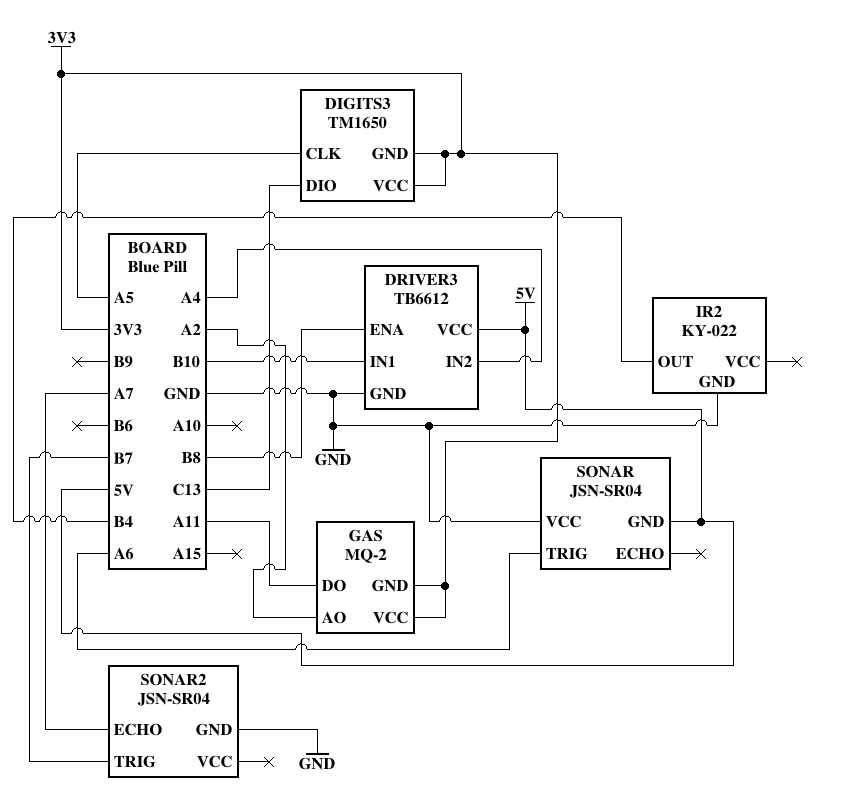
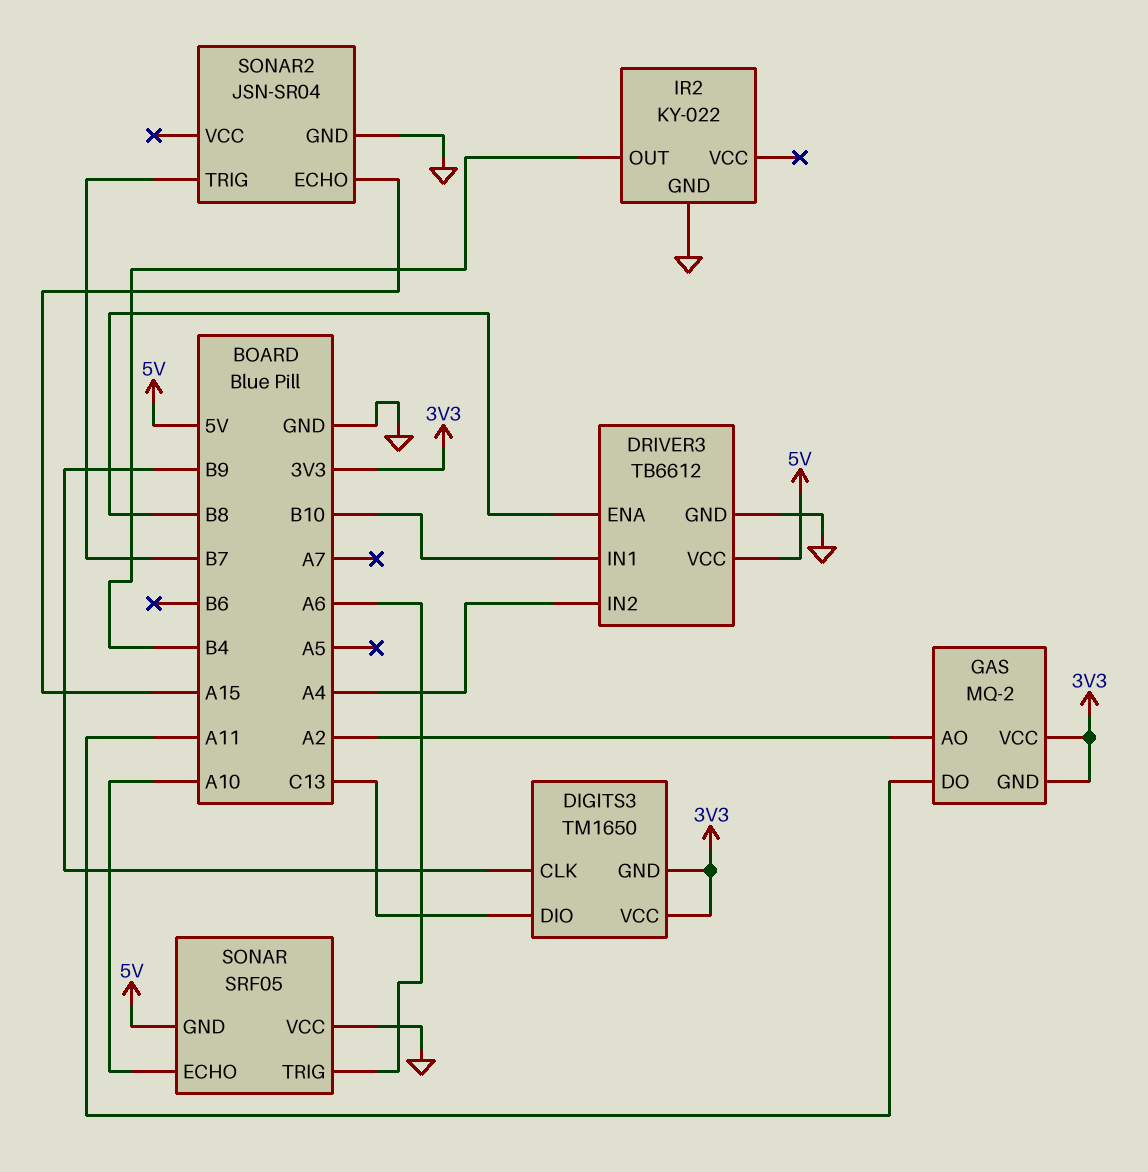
DIGITS3 pin CLK: A5 -> B9
SONAR: JSN-SR04 -> SRF05
SONAR pin ECHO: none -> A10
SONAR2 pin ECHO: A7 -> A15

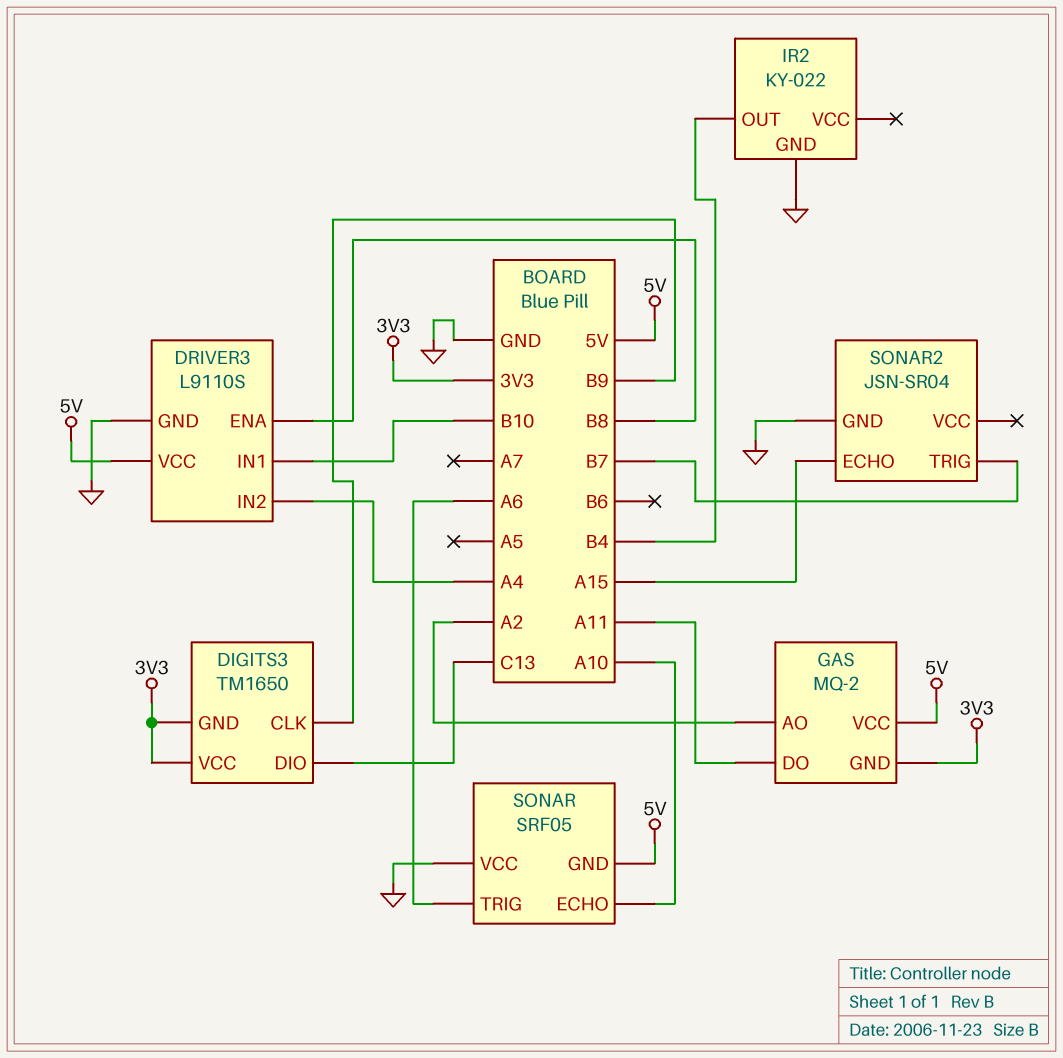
DRIVER3: TB6612 -> L9110S
GAS pin VCC: 3V3 -> 5V

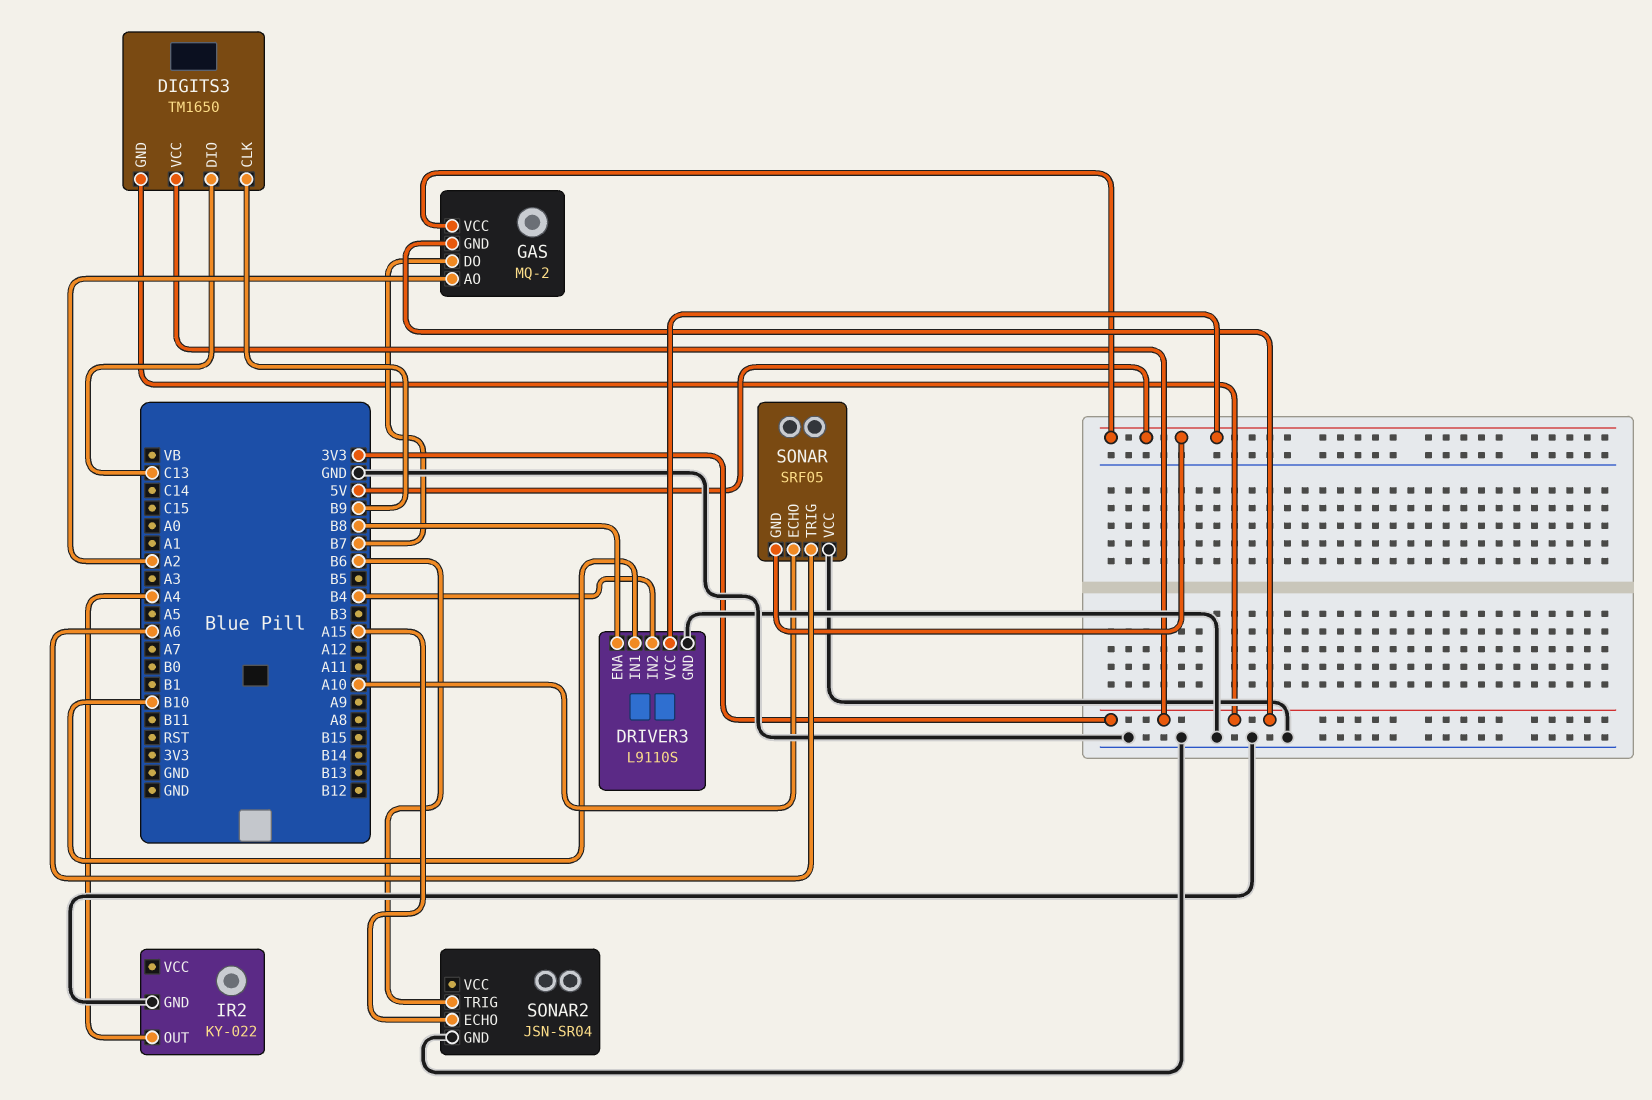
DRIVER3 pin IN2: A4 -> B4
GAS pin DO: A11 -> B7
IR2 pin OUT: B4 -> A4
SONAR2 pin TRIG: B7 -> B6

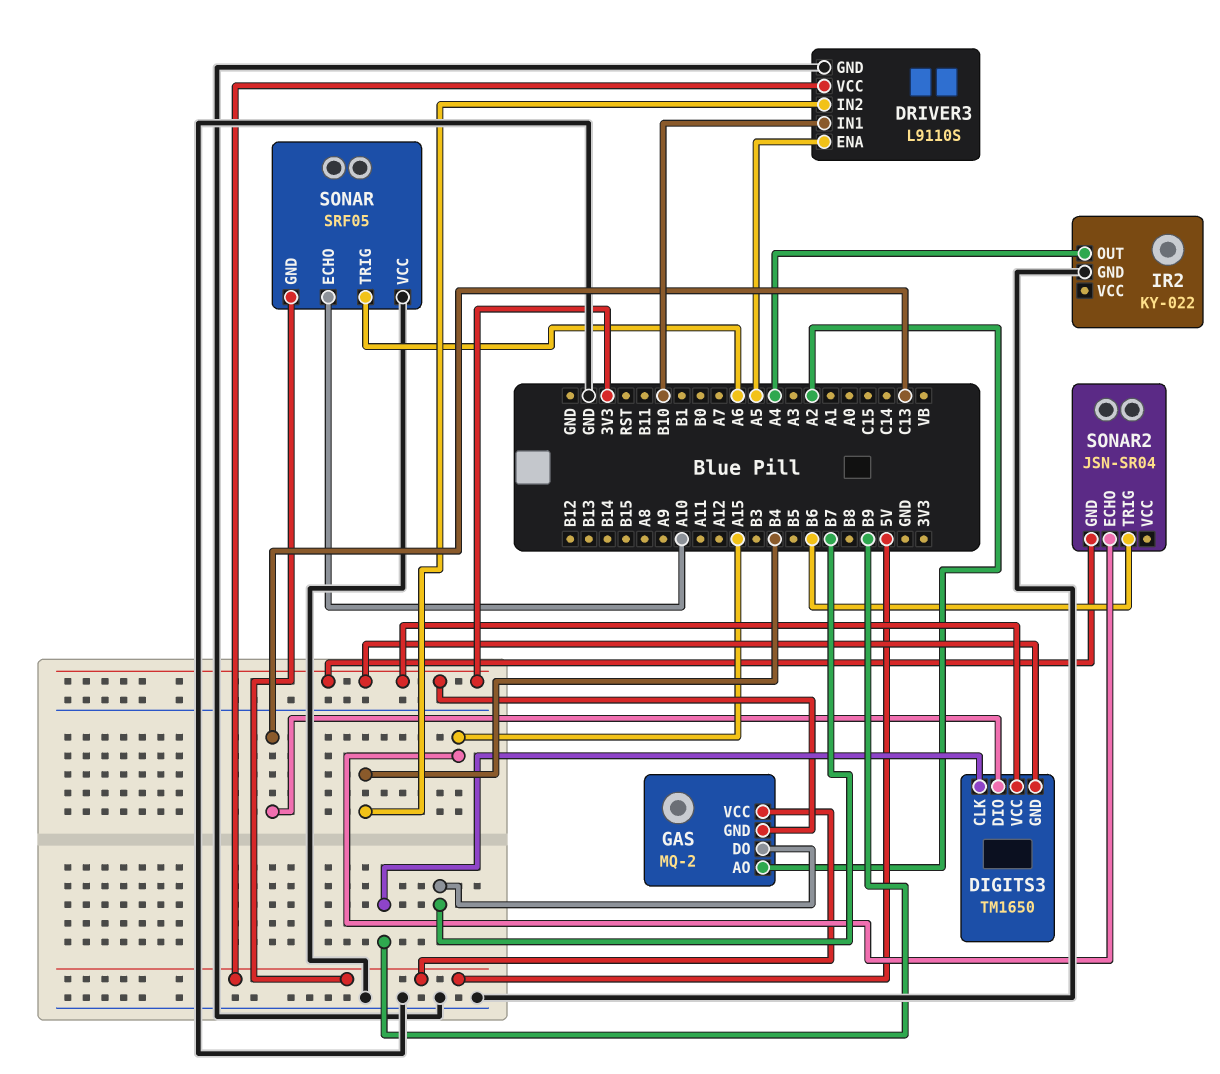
DRIVER3 pin ENA: B8 -> A5
SONAR2 pin GND: GND -> 3V3

